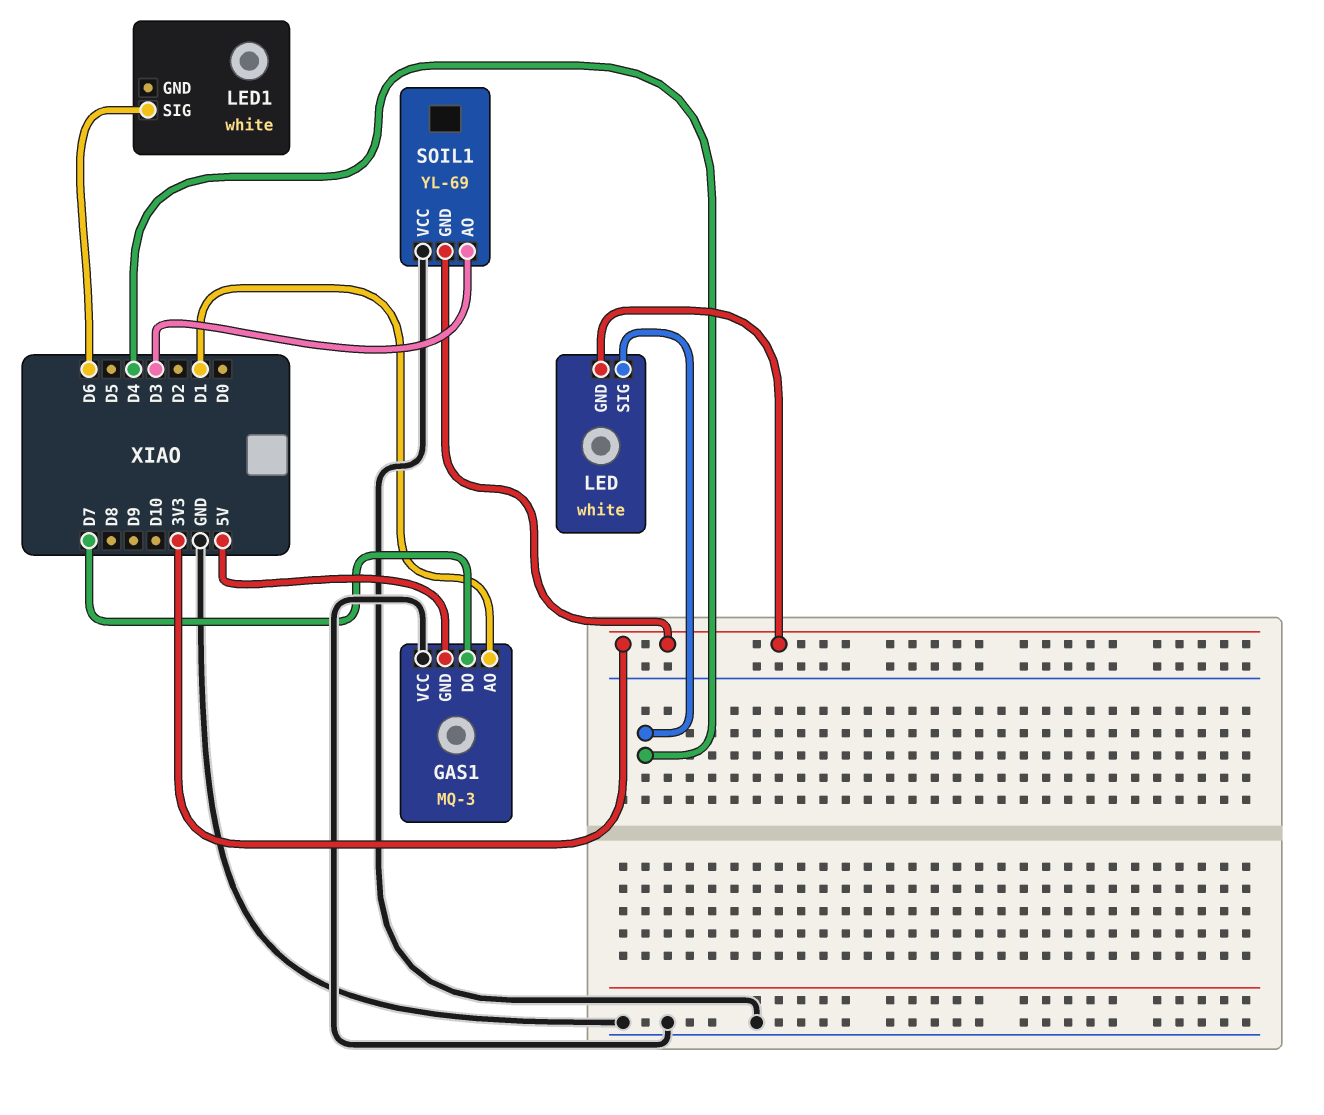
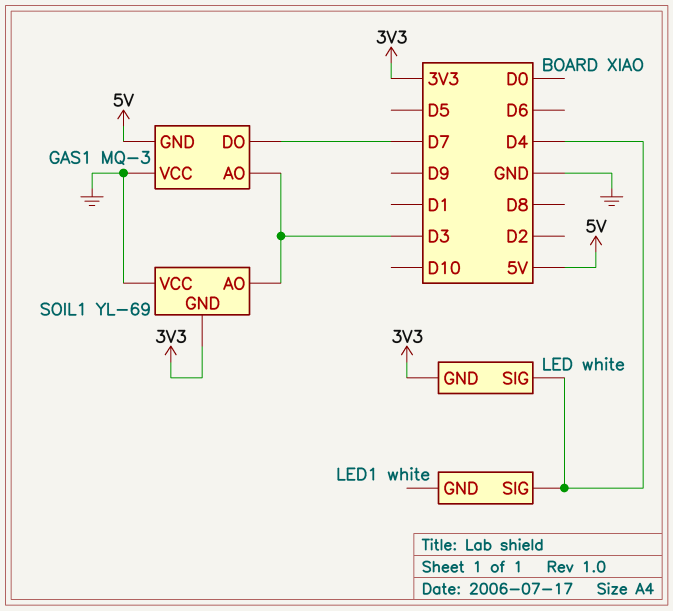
GAS1 pin AO: D1 -> D3
LED1 pin SIG: D6 -> D4

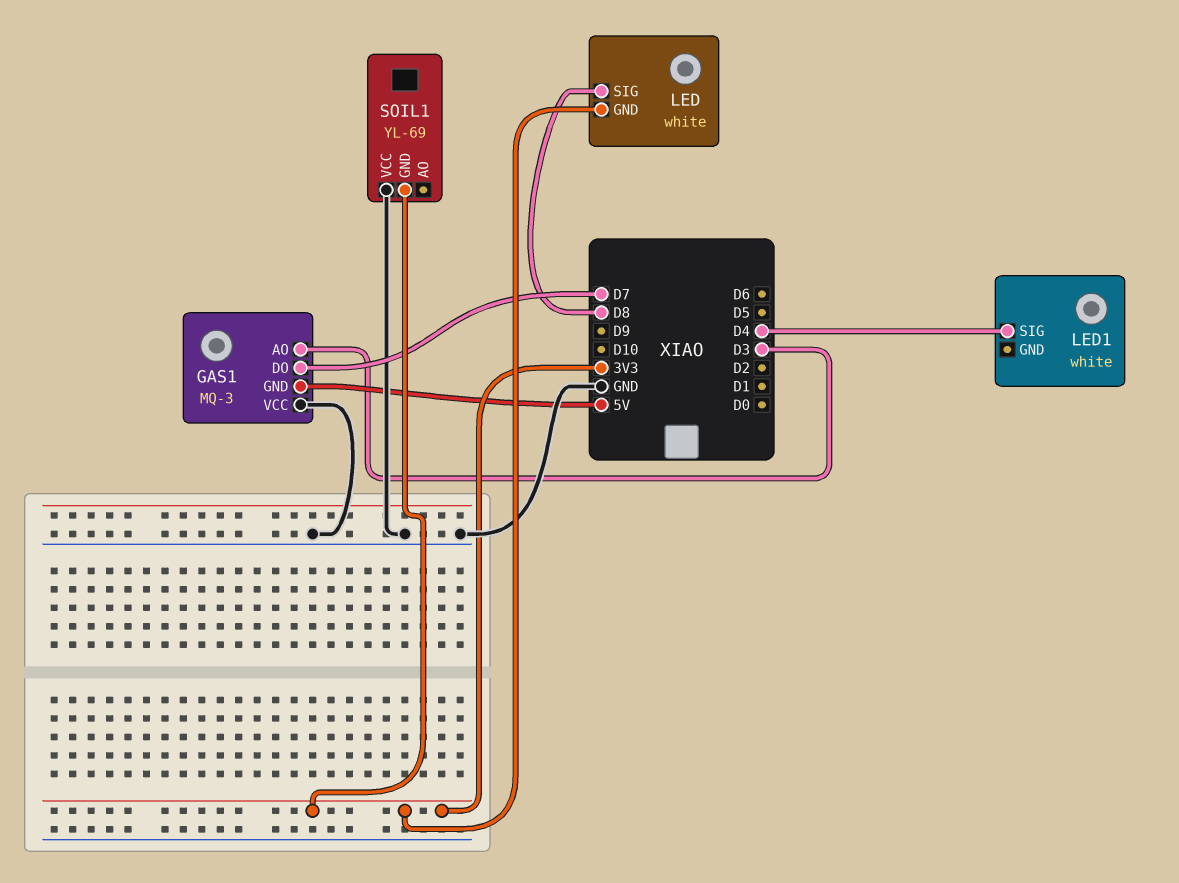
LED pin SIG: D4 -> D8
SOIL1 pin AO: D3 -> none

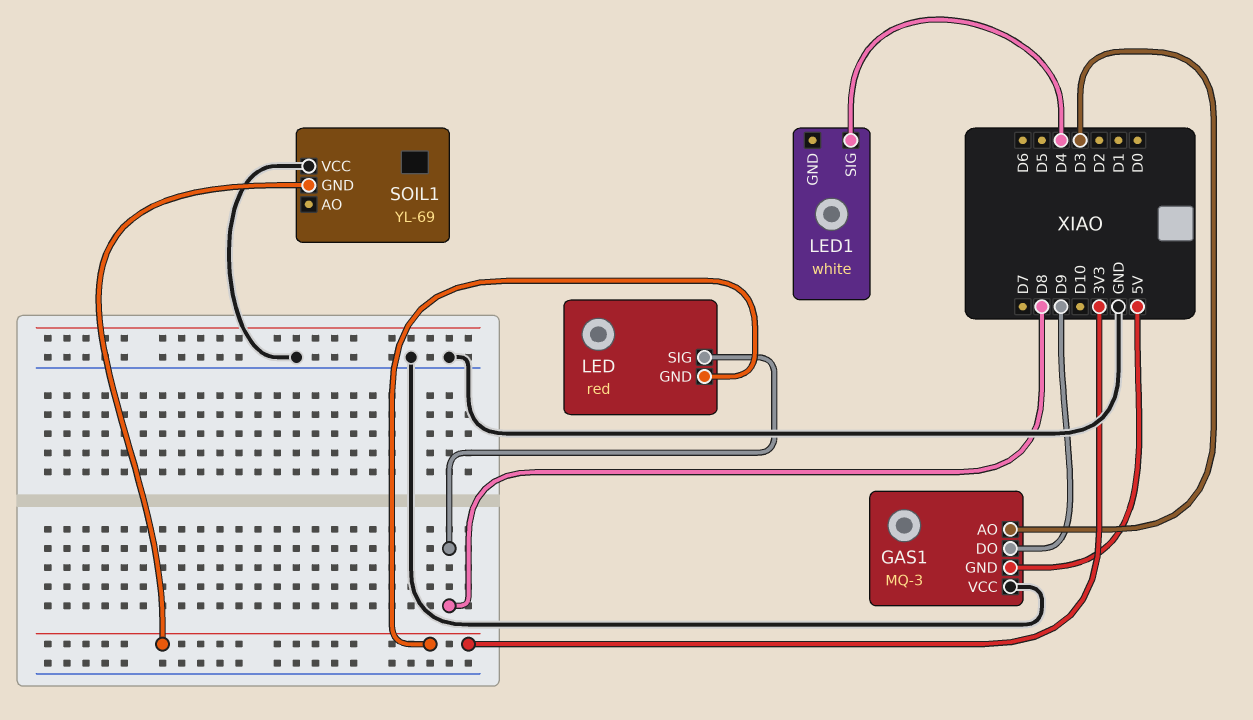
GAS1 pin DO: D7 -> D9
LED: white -> red

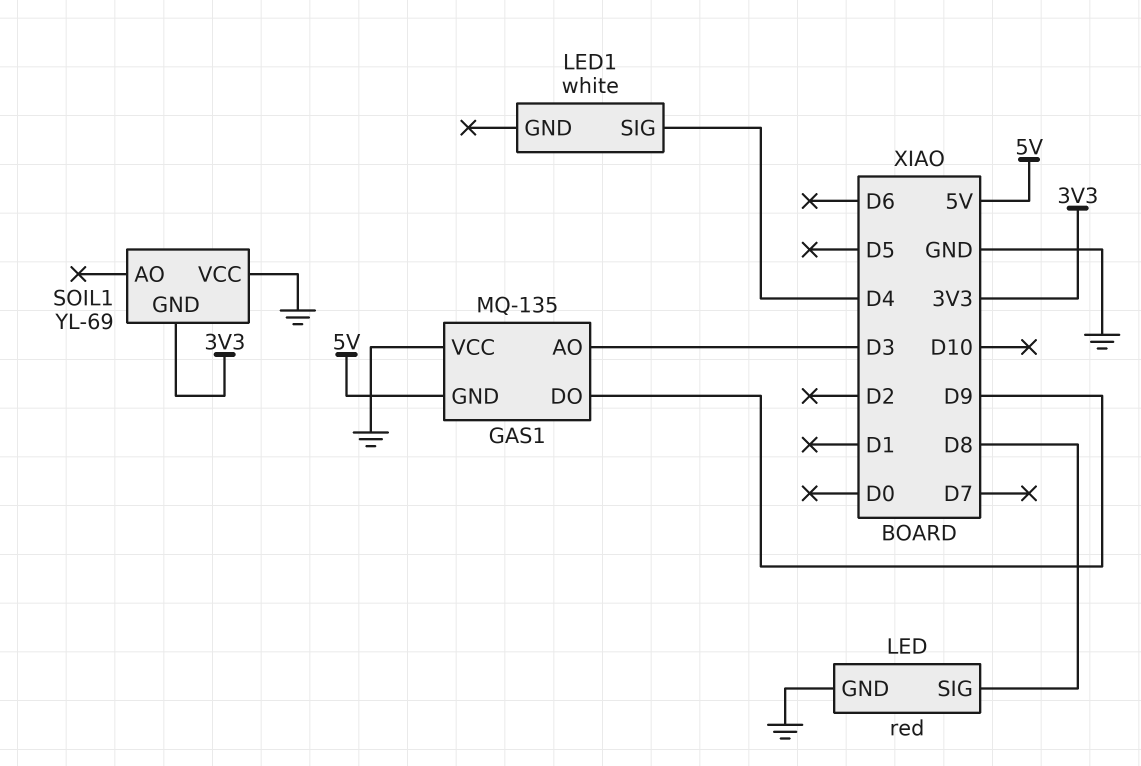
GAS1: MQ-3 -> MQ-135
LED pin GND: 3V3 -> GND

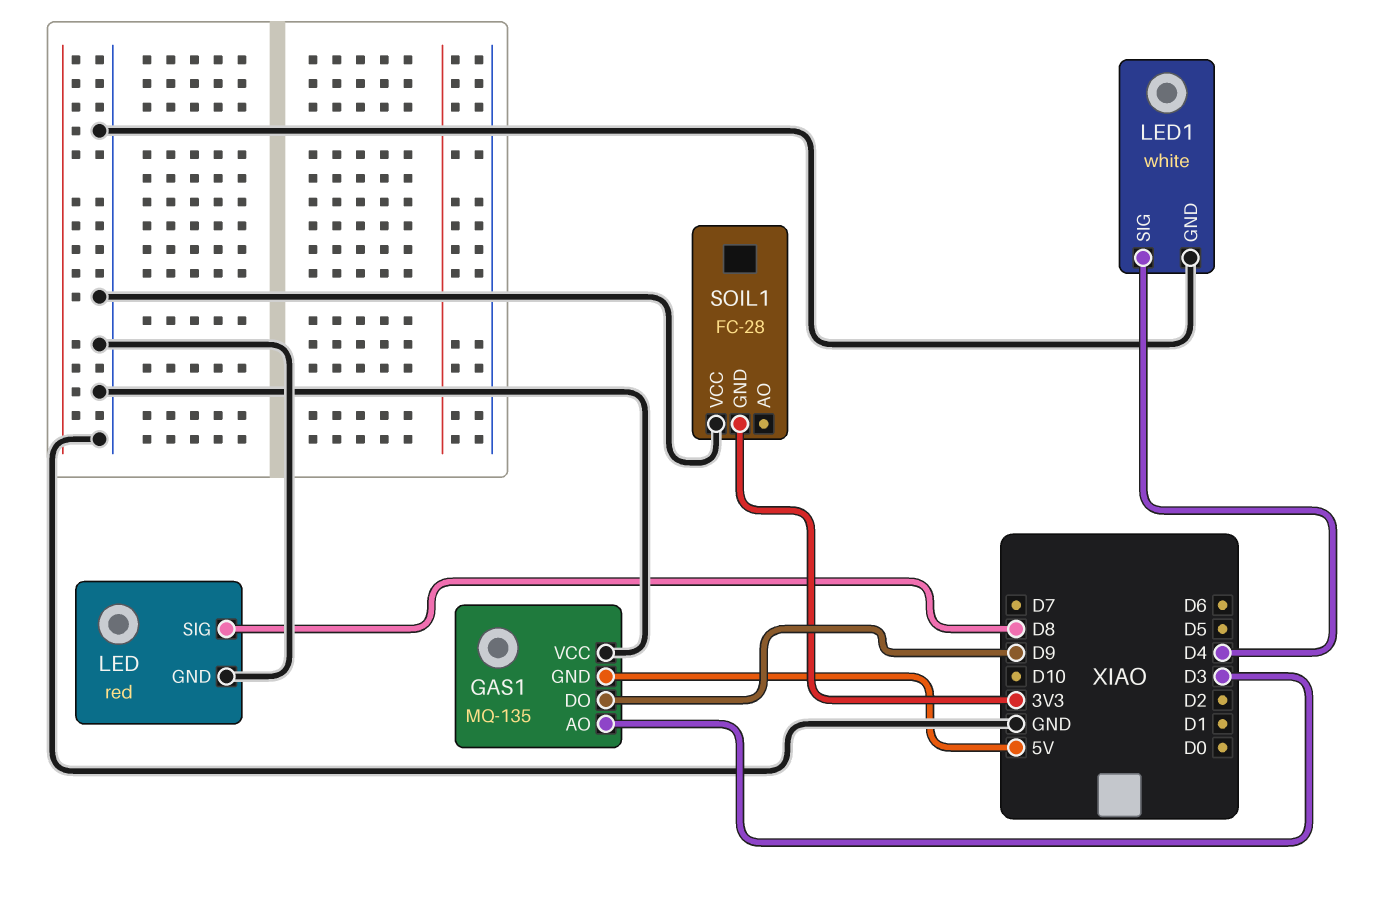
LED1 pin GND: none -> GND
SOIL1: YL-69 -> FC-28

